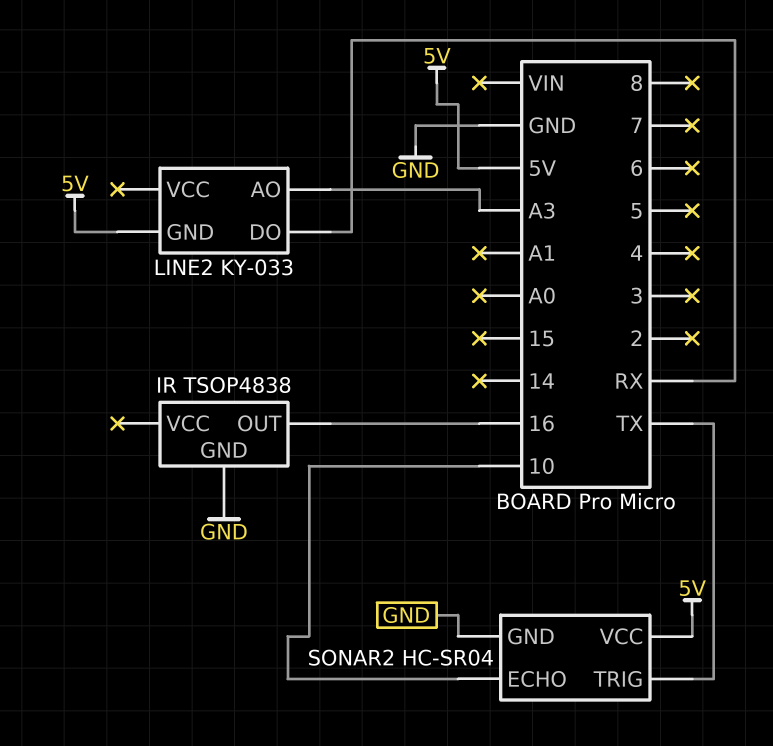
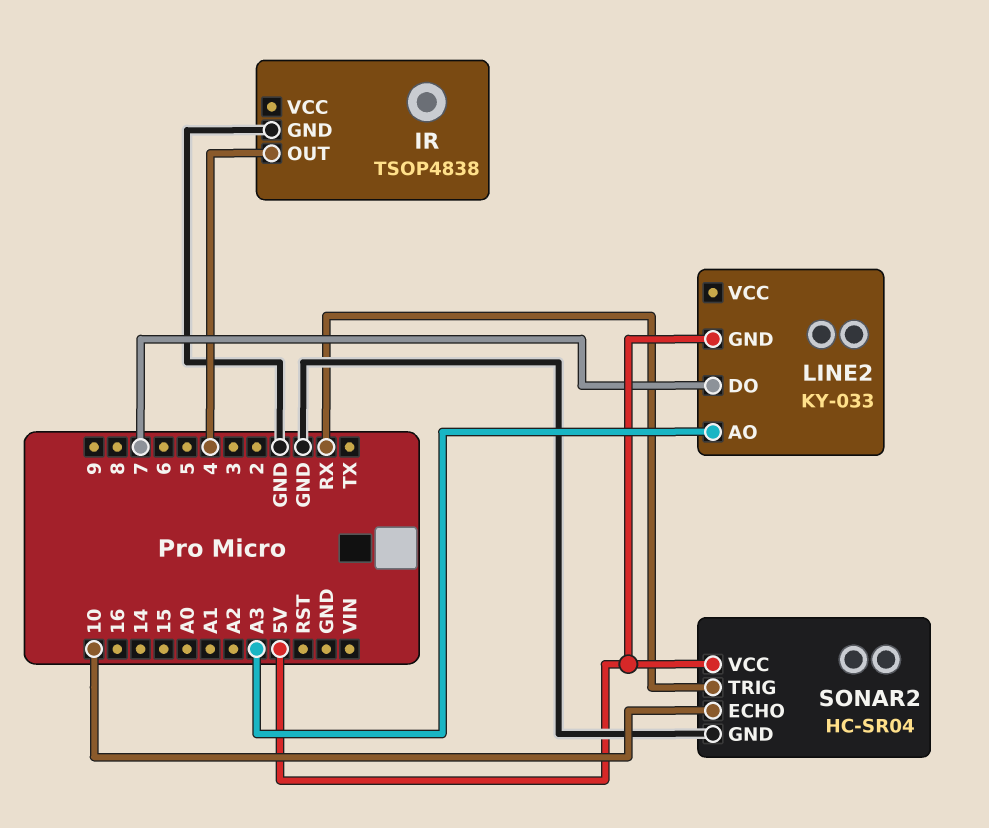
IR pin OUT: 16 -> 4
LINE2 pin DO: RX -> 7
SONAR2 pin TRIG: TX -> RX

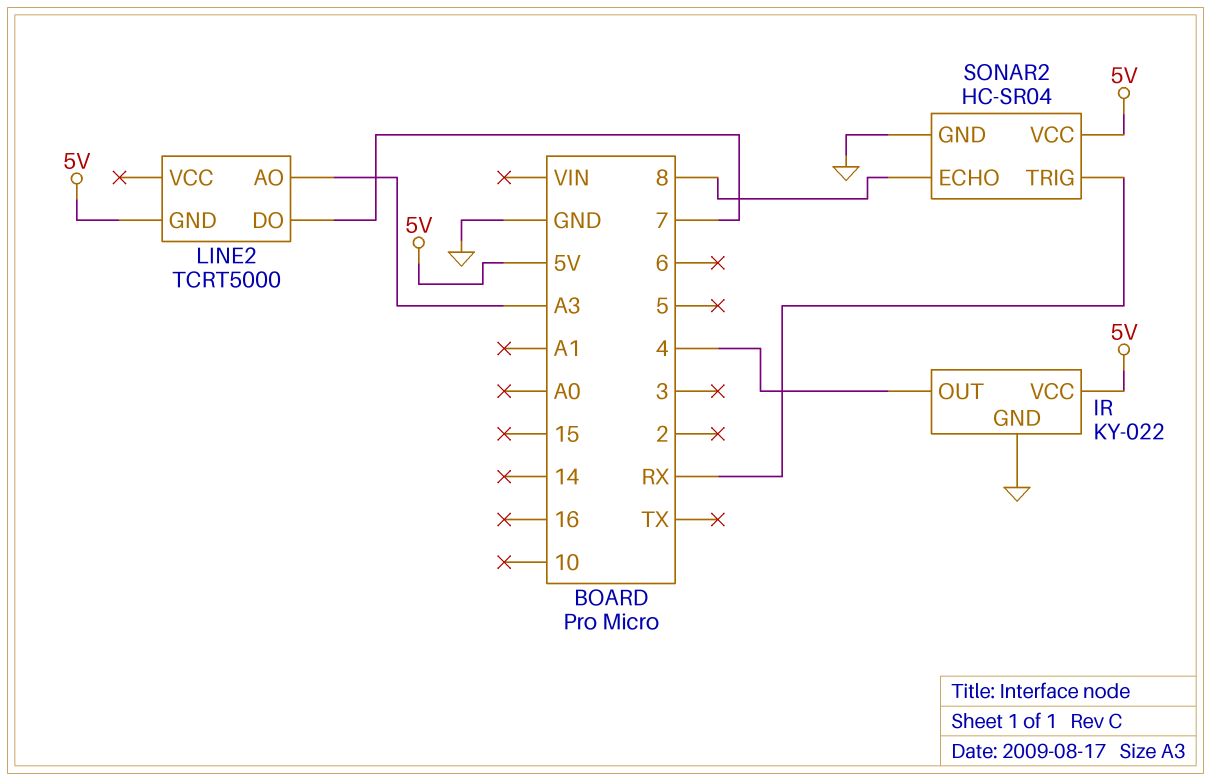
IR: TSOP4838 -> KY-022
IR pin VCC: none -> 5V
LINE2: KY-033 -> TCRT5000
SONAR2 pin ECHO: 10 -> 8

